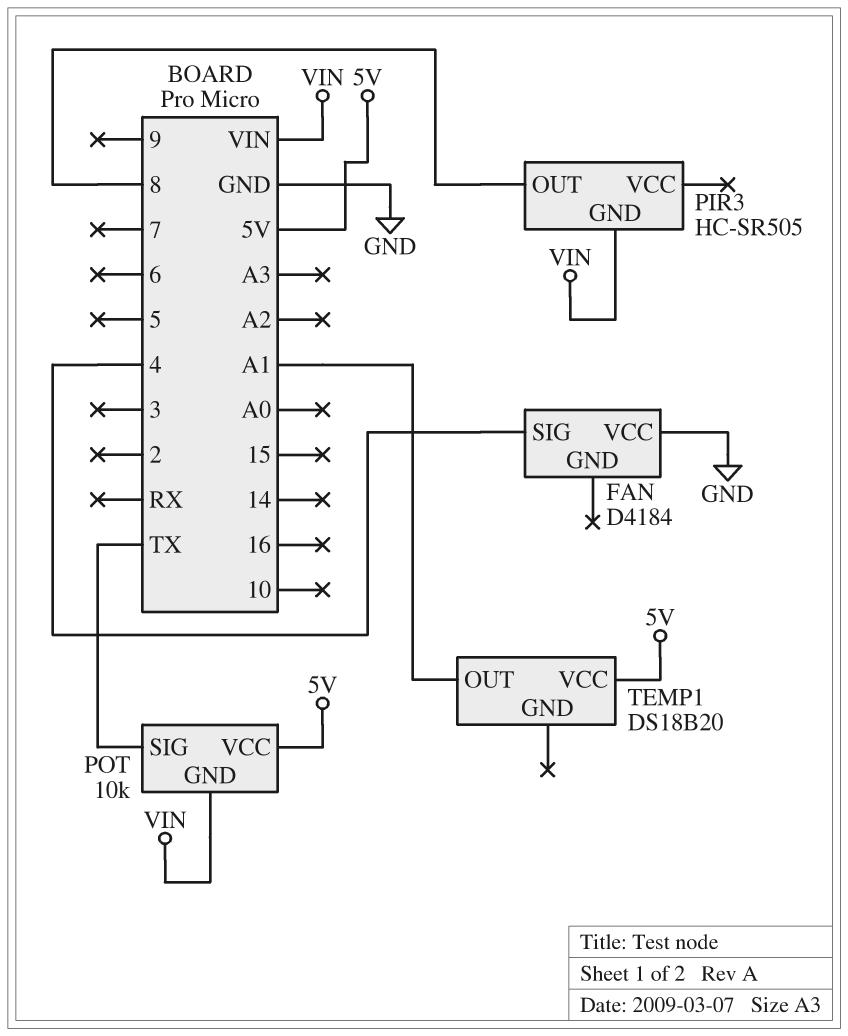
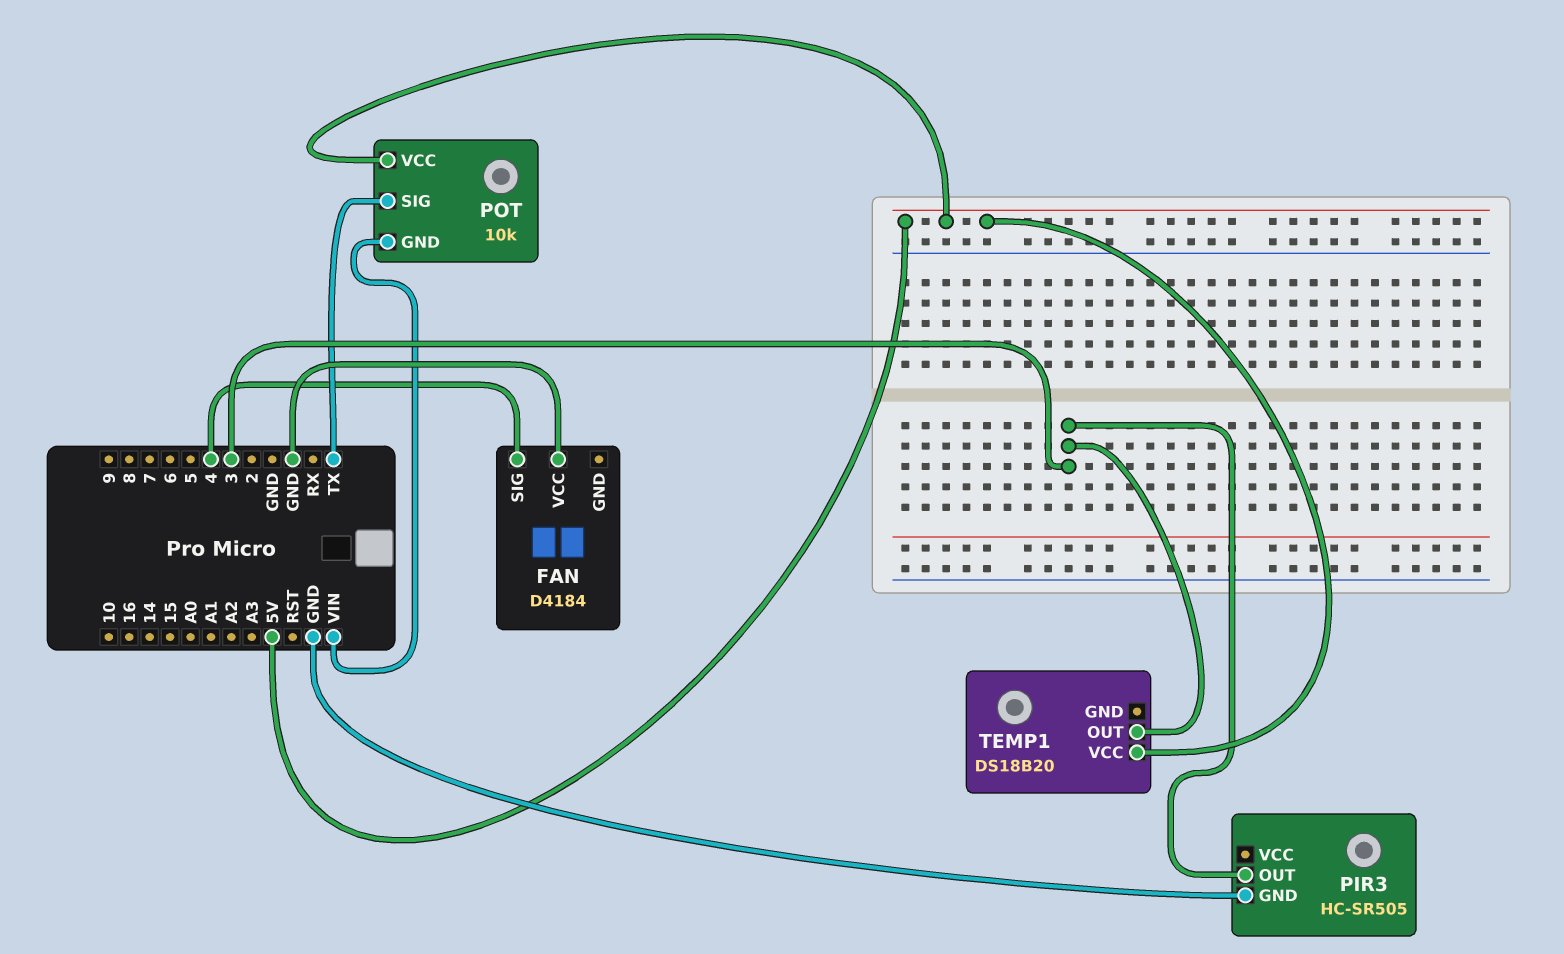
PIR3 pin GND: VIN -> GND
PIR3 pin OUT: 8 -> 3
TEMP1 pin OUT: A1 -> 3

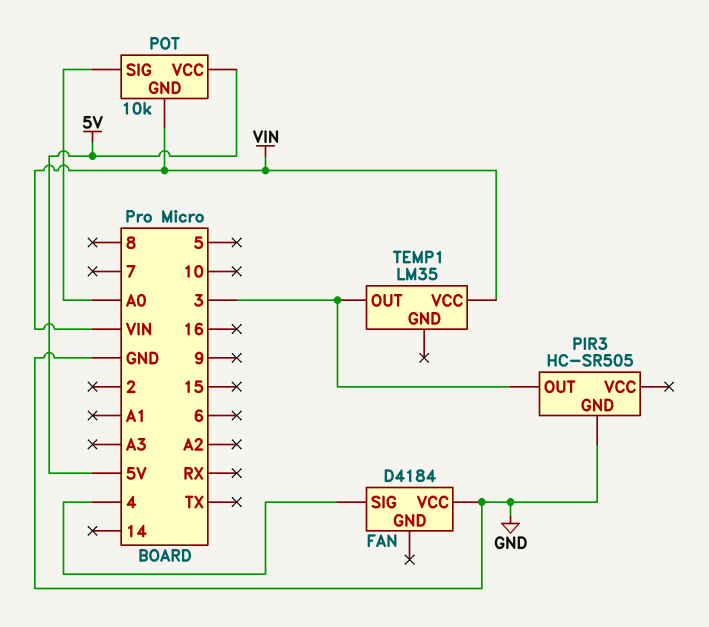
POT pin SIG: TX -> A0
TEMP1: DS18B20 -> LM35
TEMP1 pin VCC: 5V -> VIN

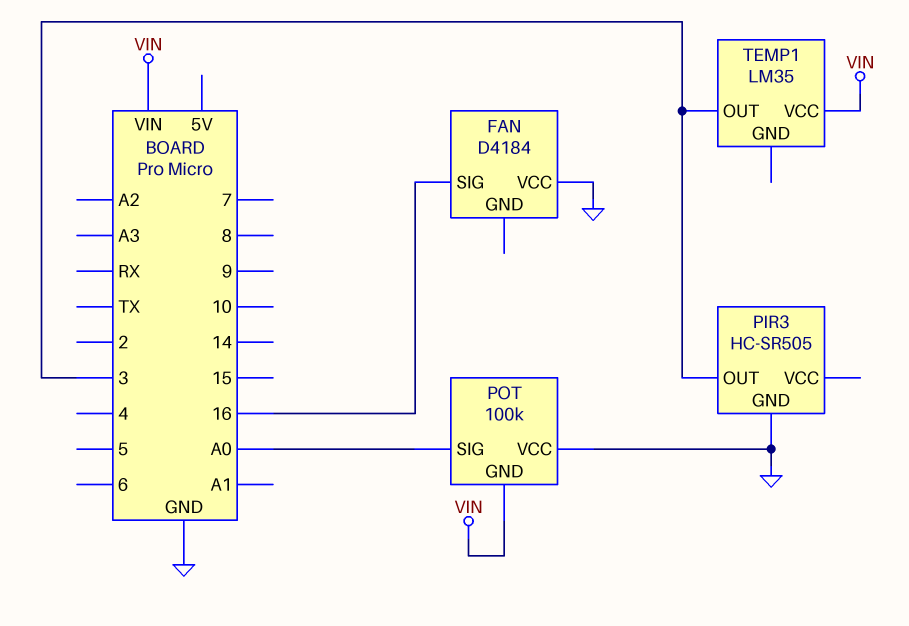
FAN pin SIG: 4 -> 16
POT: 10k -> 100k
POT pin VCC: 5V -> GND

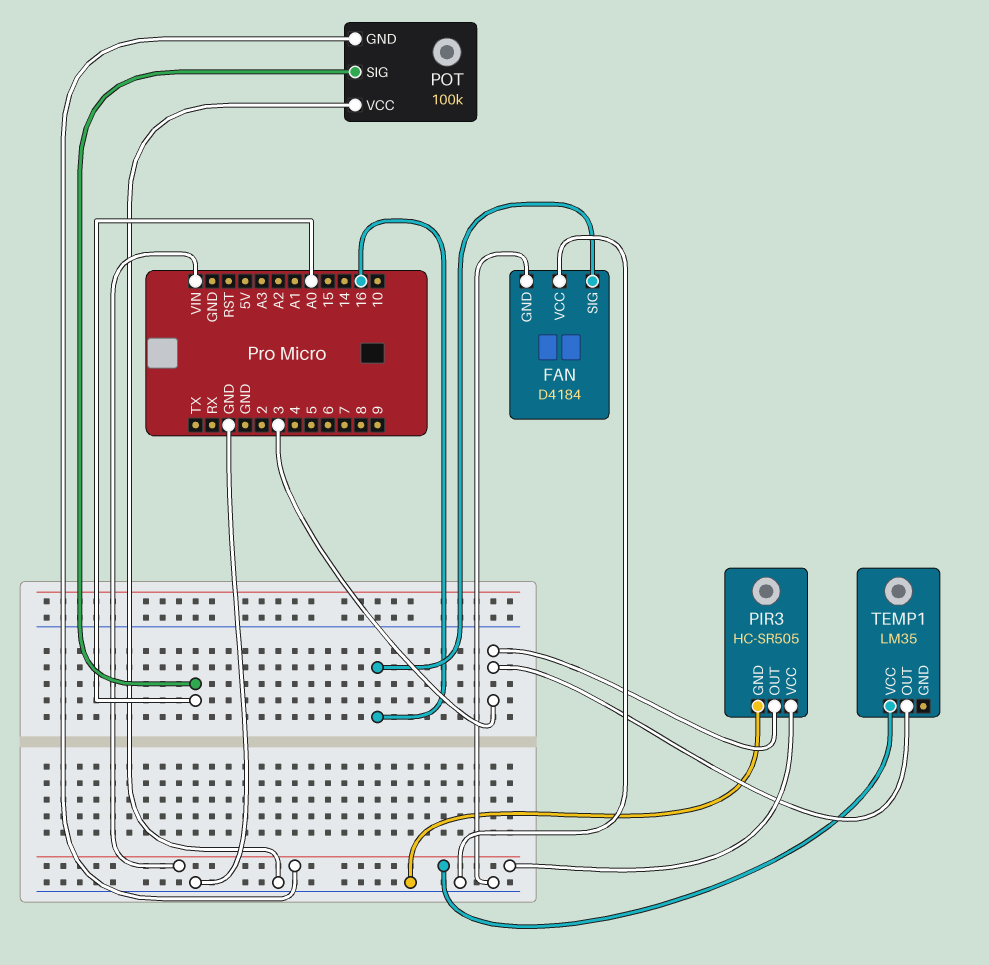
FAN pin GND: none -> GND
PIR3 pin VCC: none -> VIN

